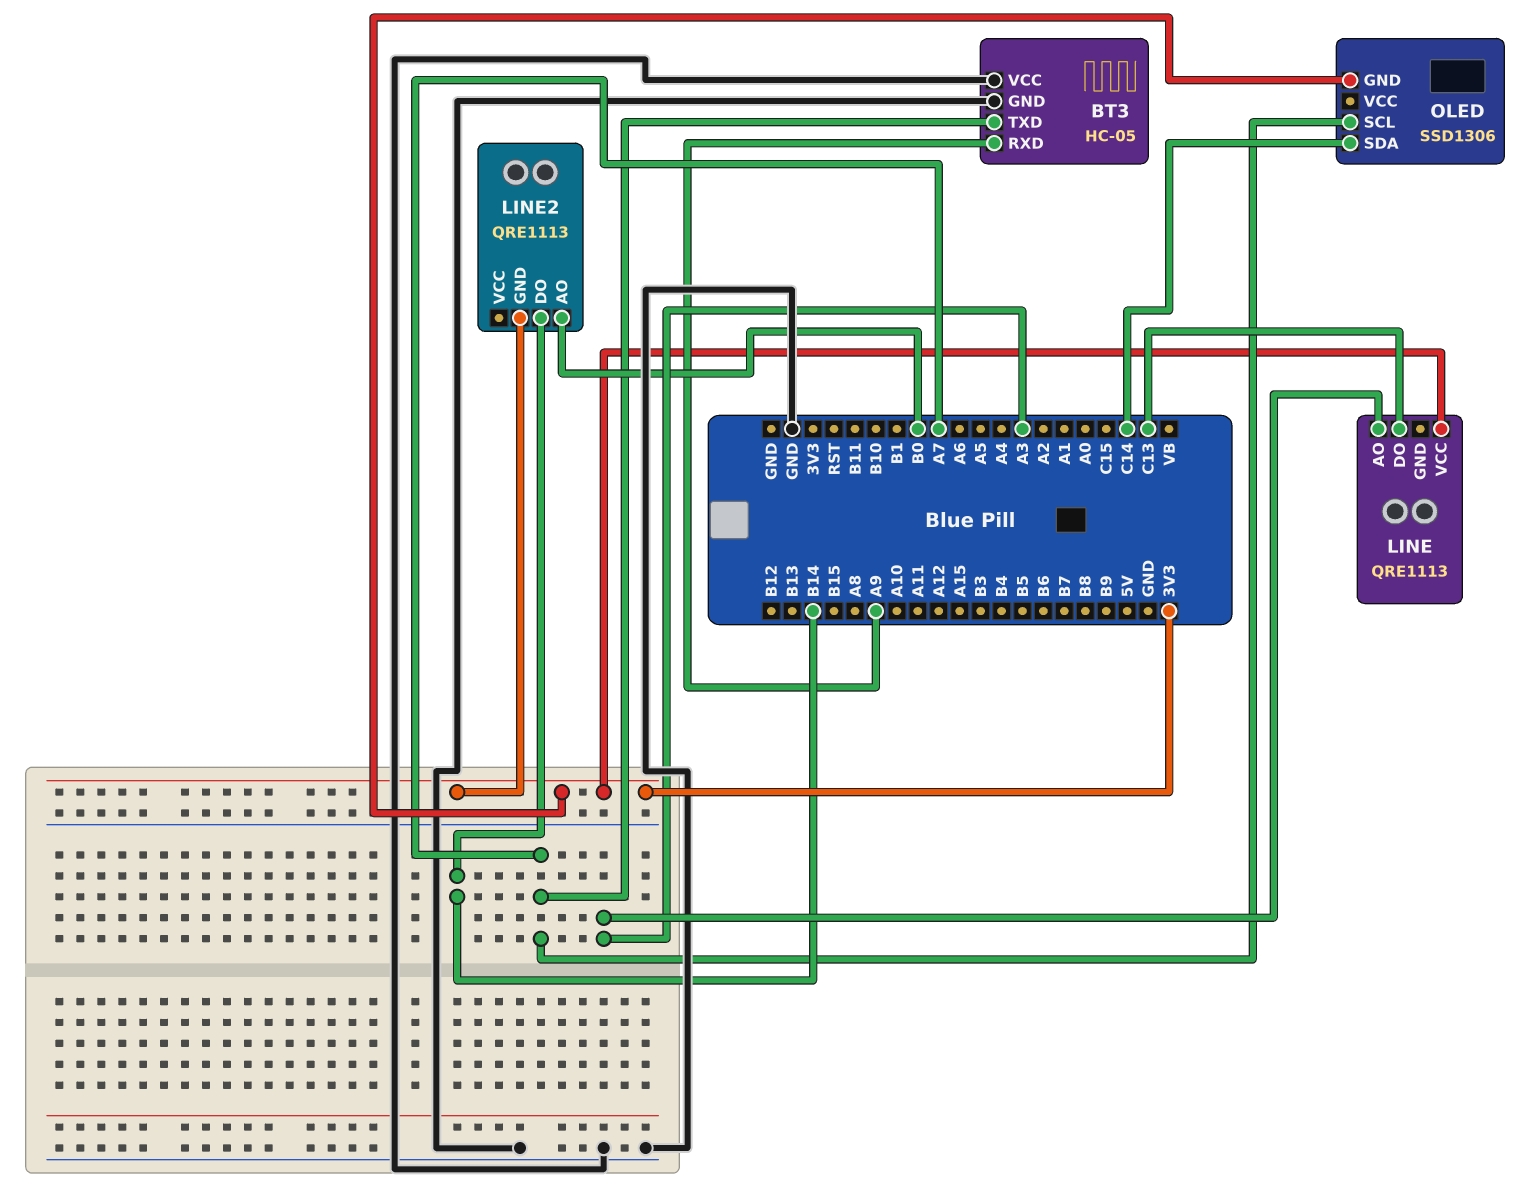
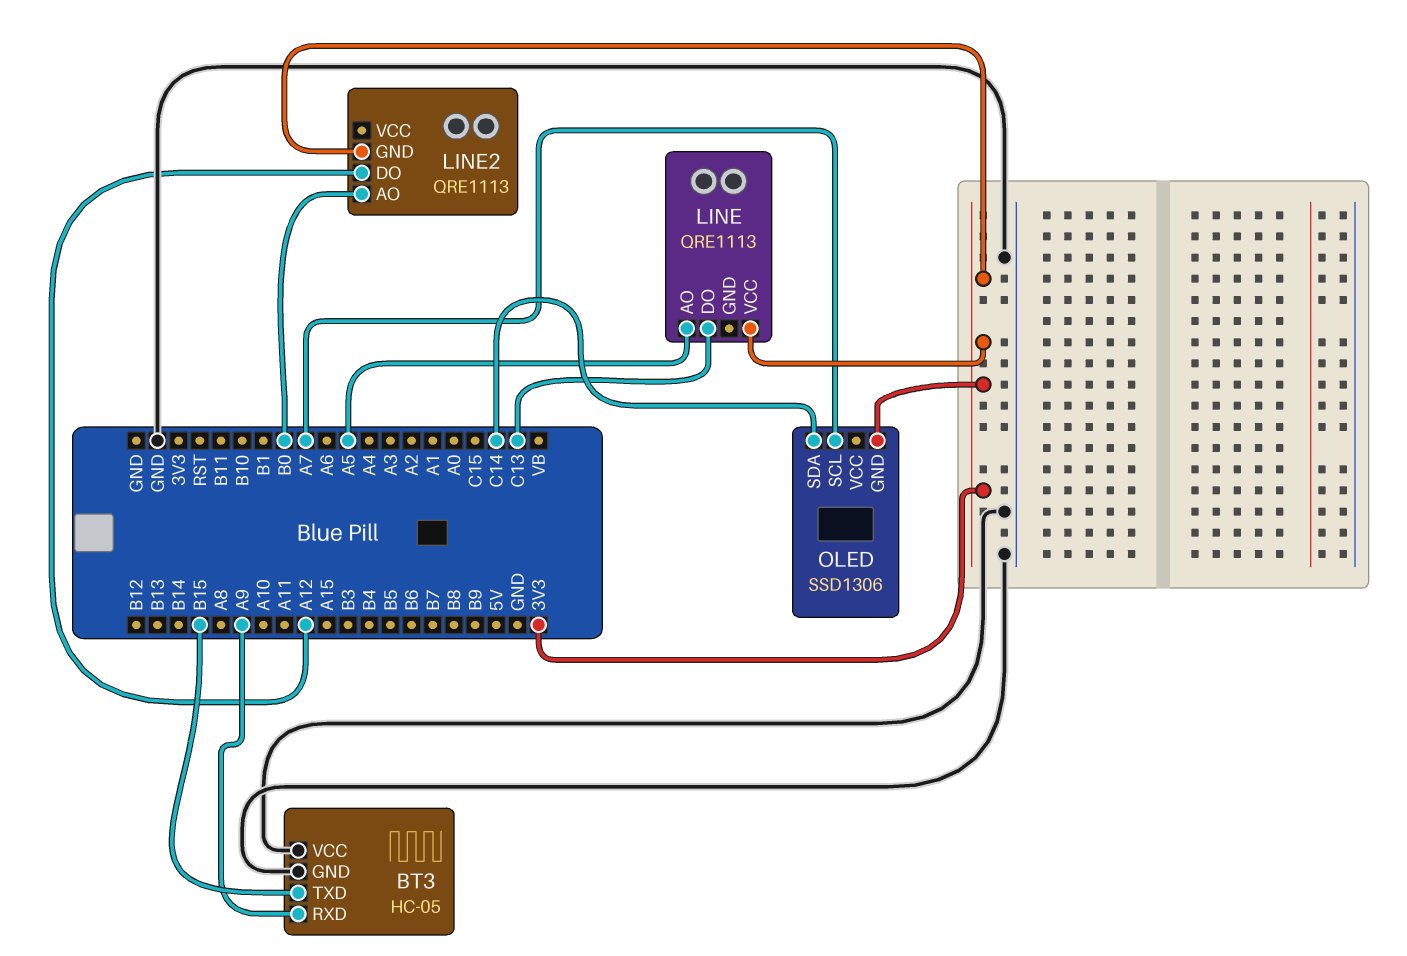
BT3 pin TXD: A7 -> B15
LINE pin AO: A3 -> A5
LINE2 pin DO: B14 -> A12

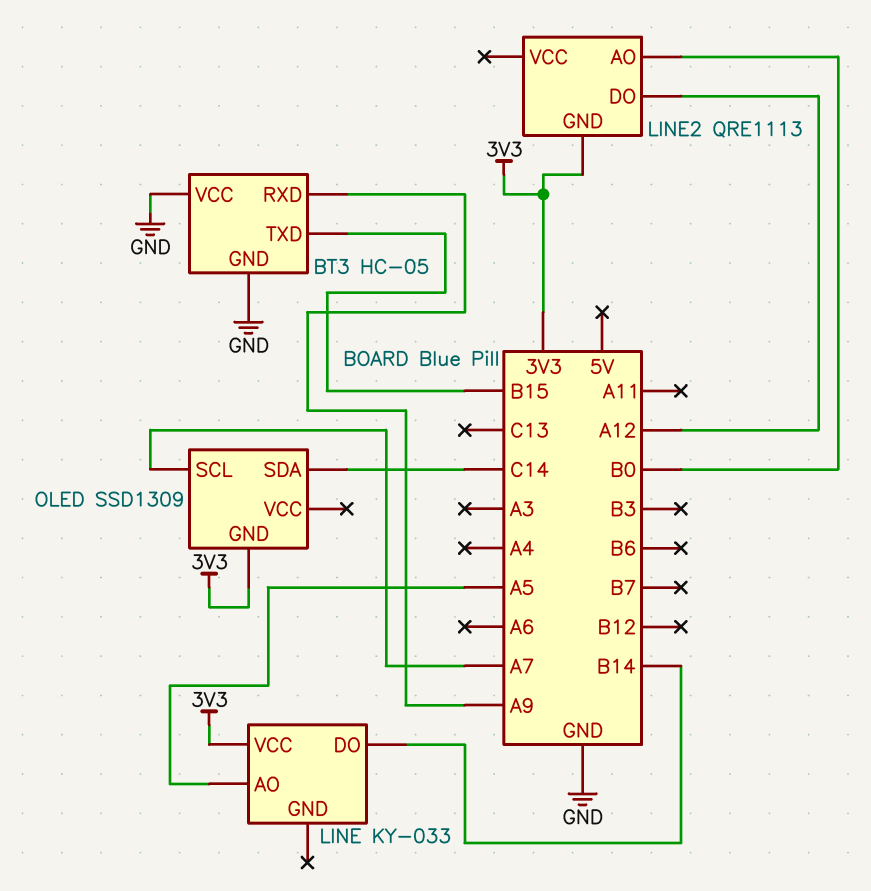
LINE: QRE1113 -> KY-033
LINE pin DO: C13 -> B14
OLED: SSD1306 -> SSD1309

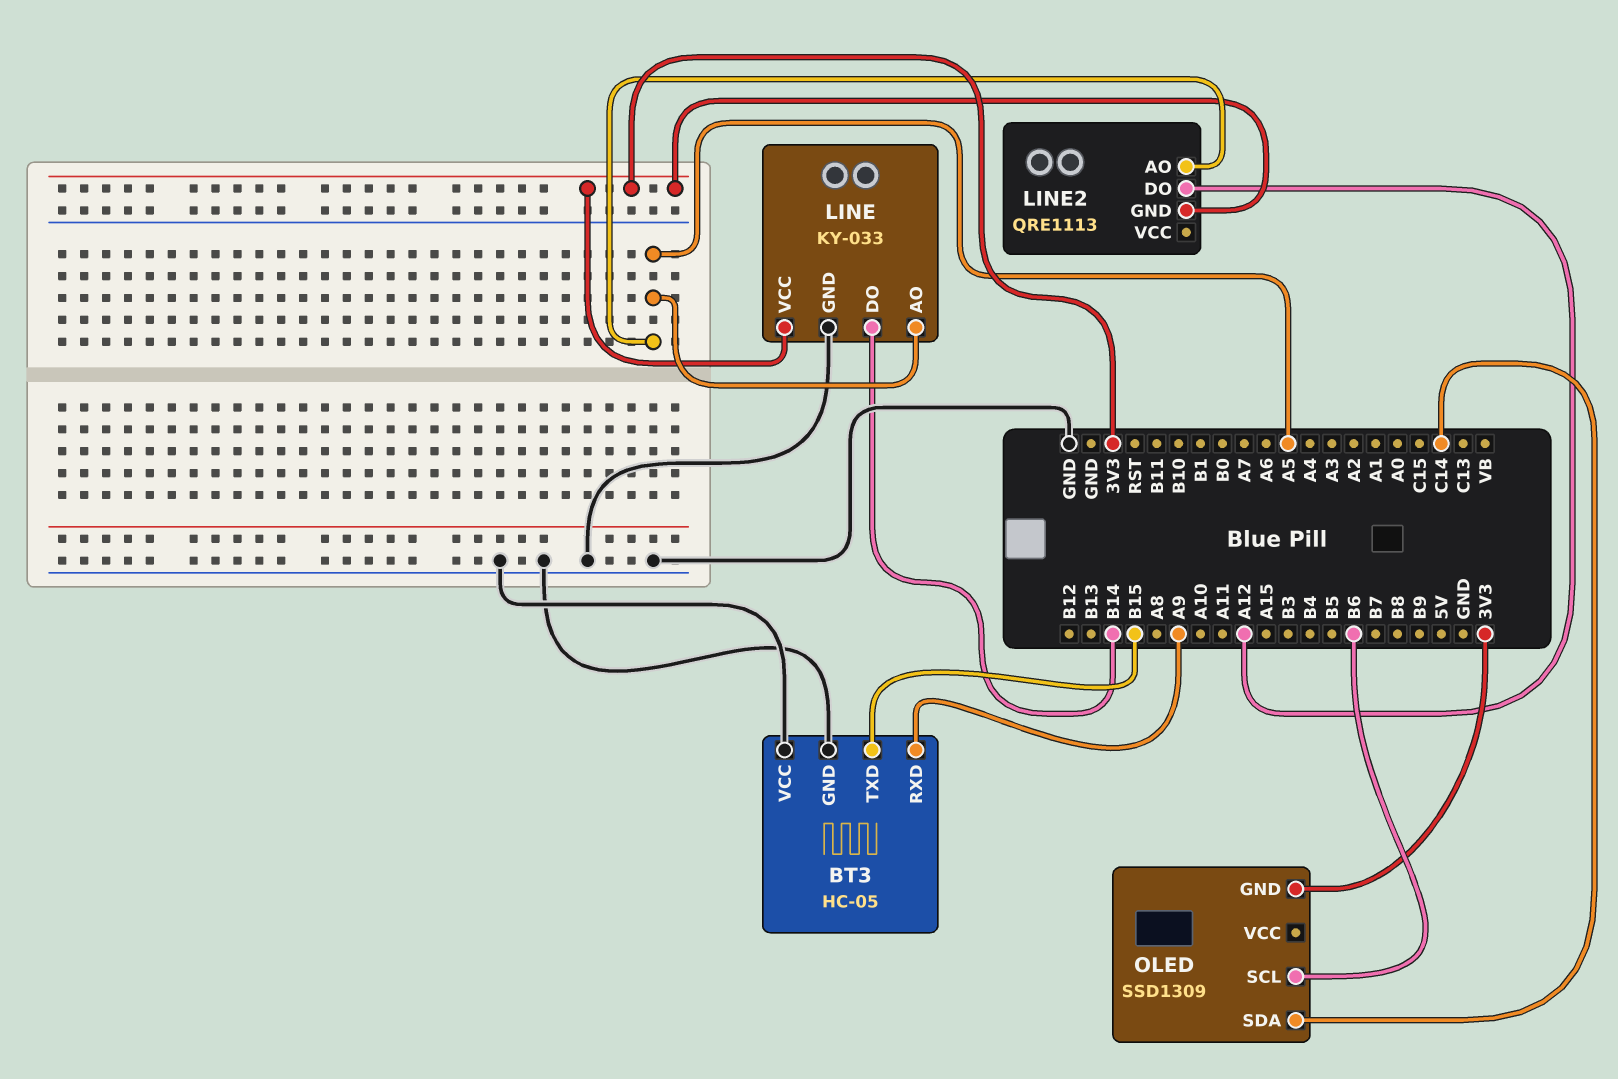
LINE pin GND: none -> GND
LINE2 pin AO: B0 -> A5
OLED pin SCL: A7 -> B6

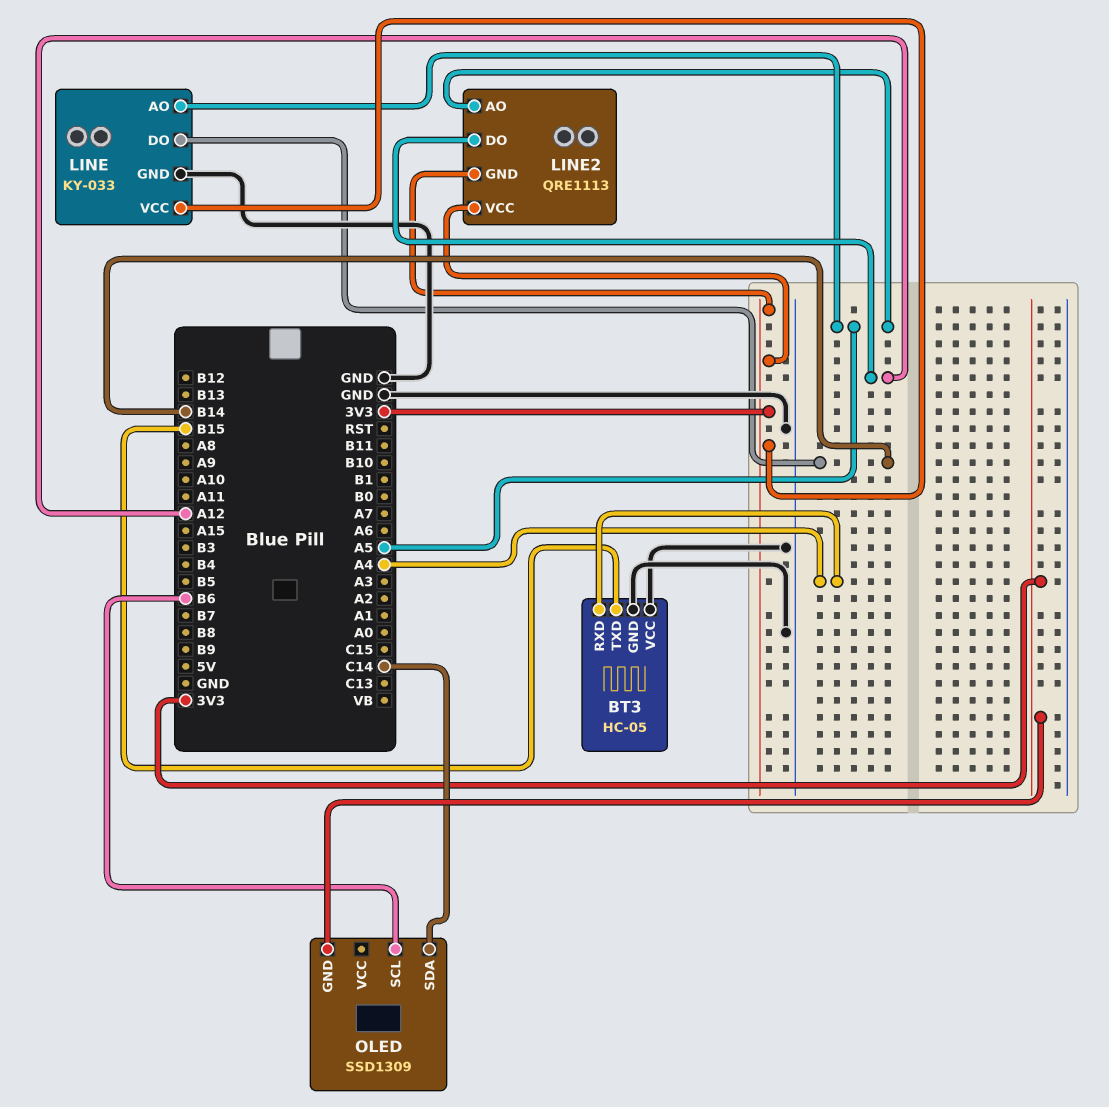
BT3 pin RXD: A9 -> A4
LINE2 pin VCC: none -> 3V3

